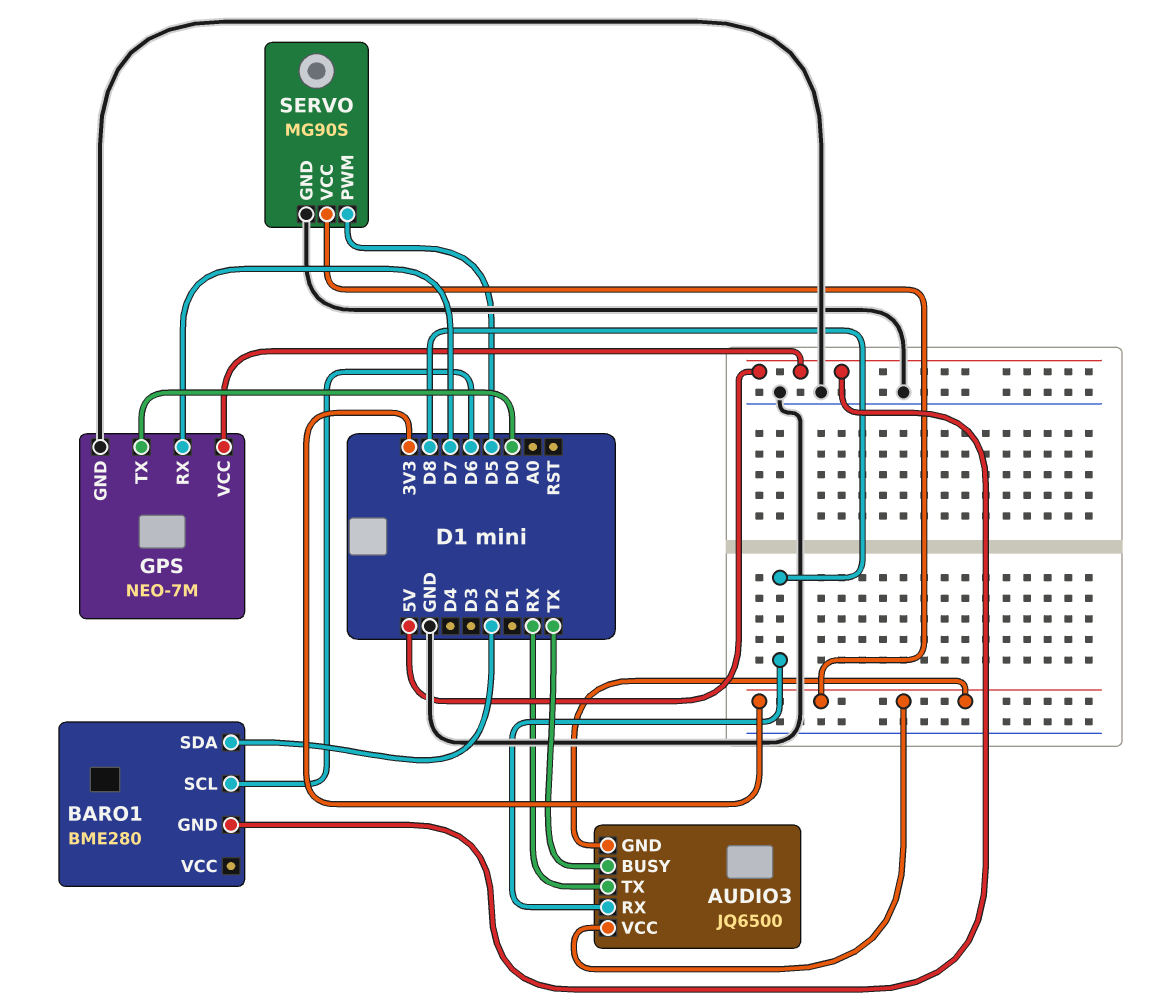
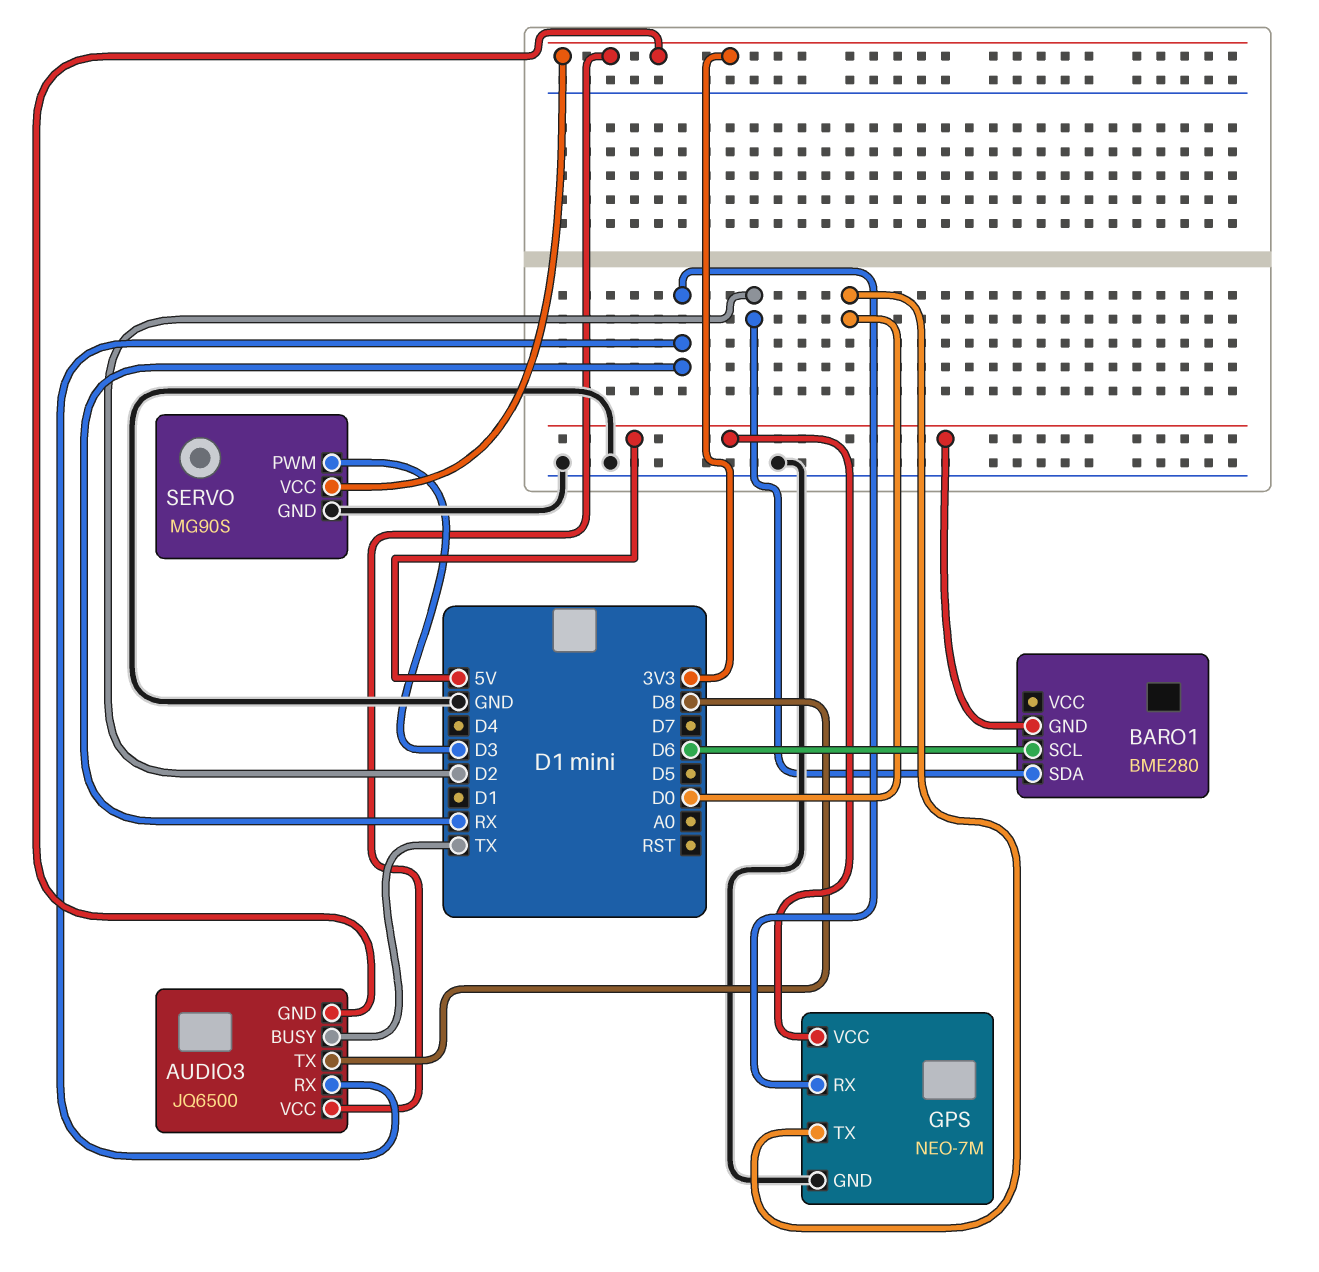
AUDIO3 pin RX: D8 -> RX
AUDIO3 pin TX: RX -> D8
GPS pin RX: D7 -> RX
SERVO pin PWM: D5 -> D3

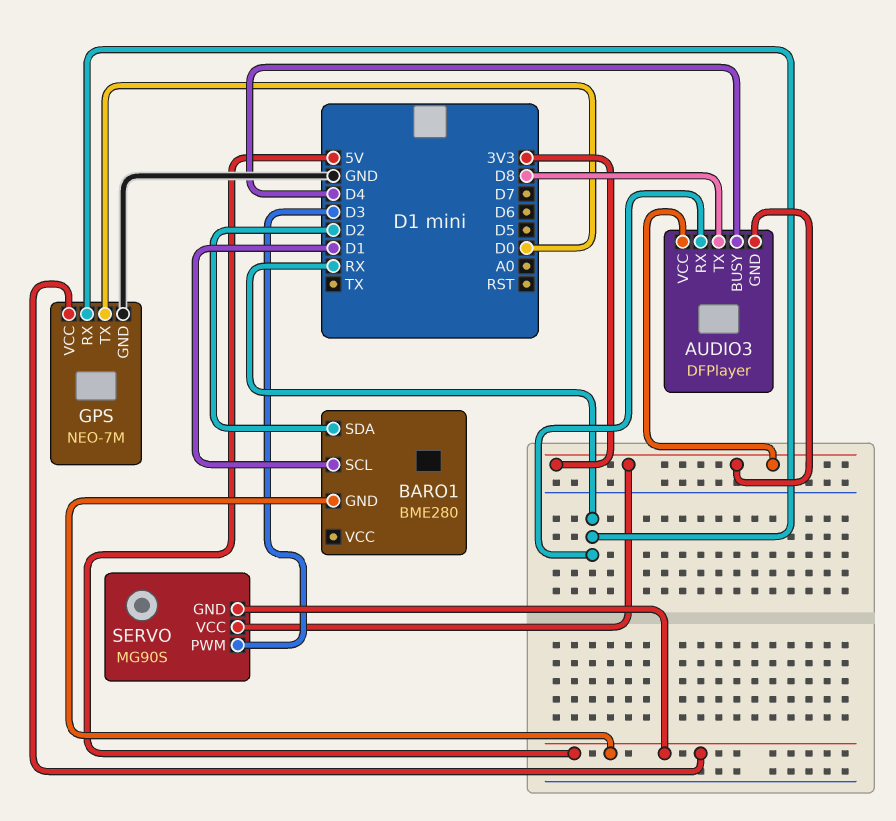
AUDIO3: JQ6500 -> DFPlayer
AUDIO3 pin BUSY: TX -> D4
BARO1 pin SCL: D6 -> D1
SERVO pin GND: GND -> 5V

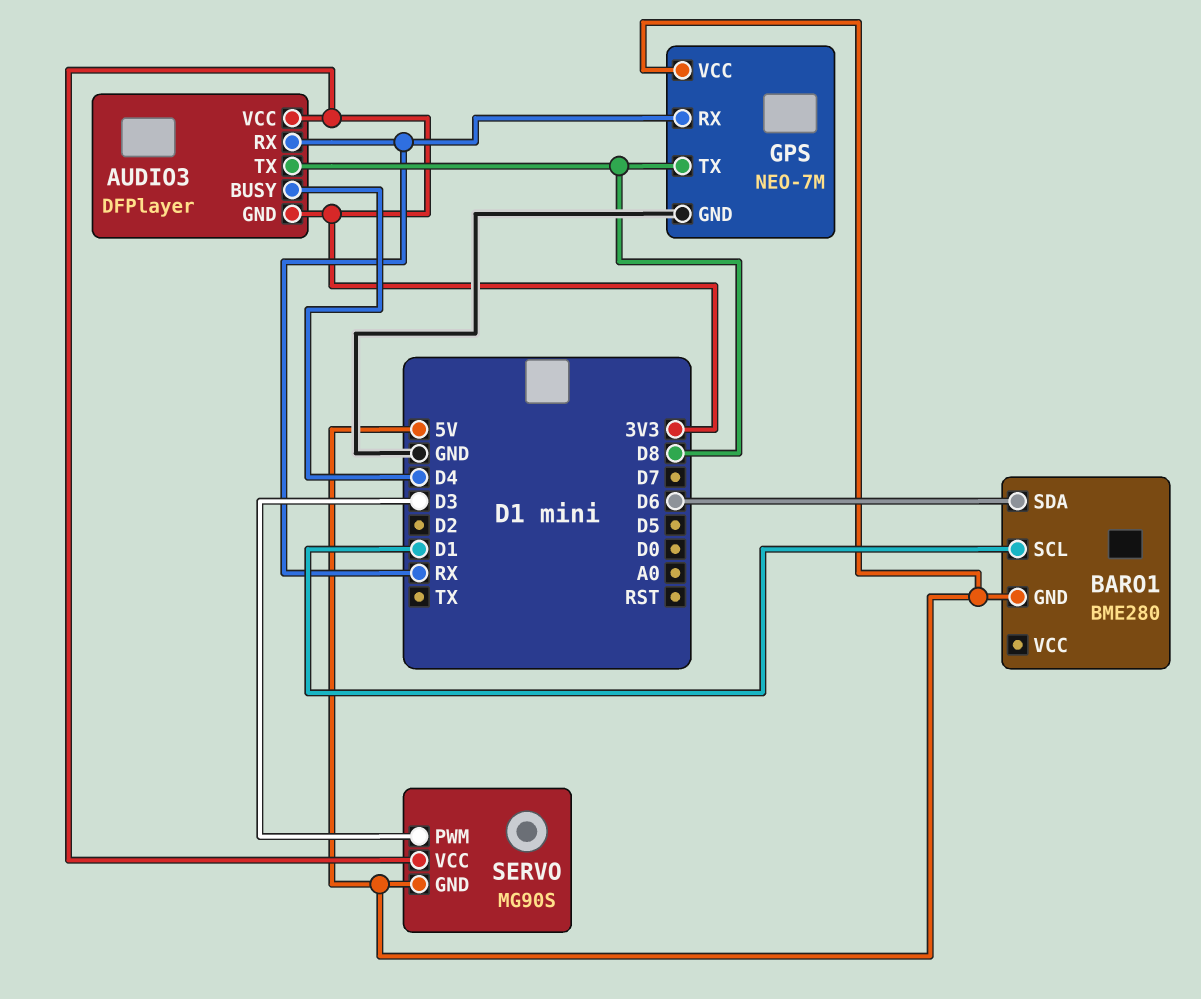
BARO1 pin SDA: D2 -> D6
GPS pin TX: D0 -> D8

